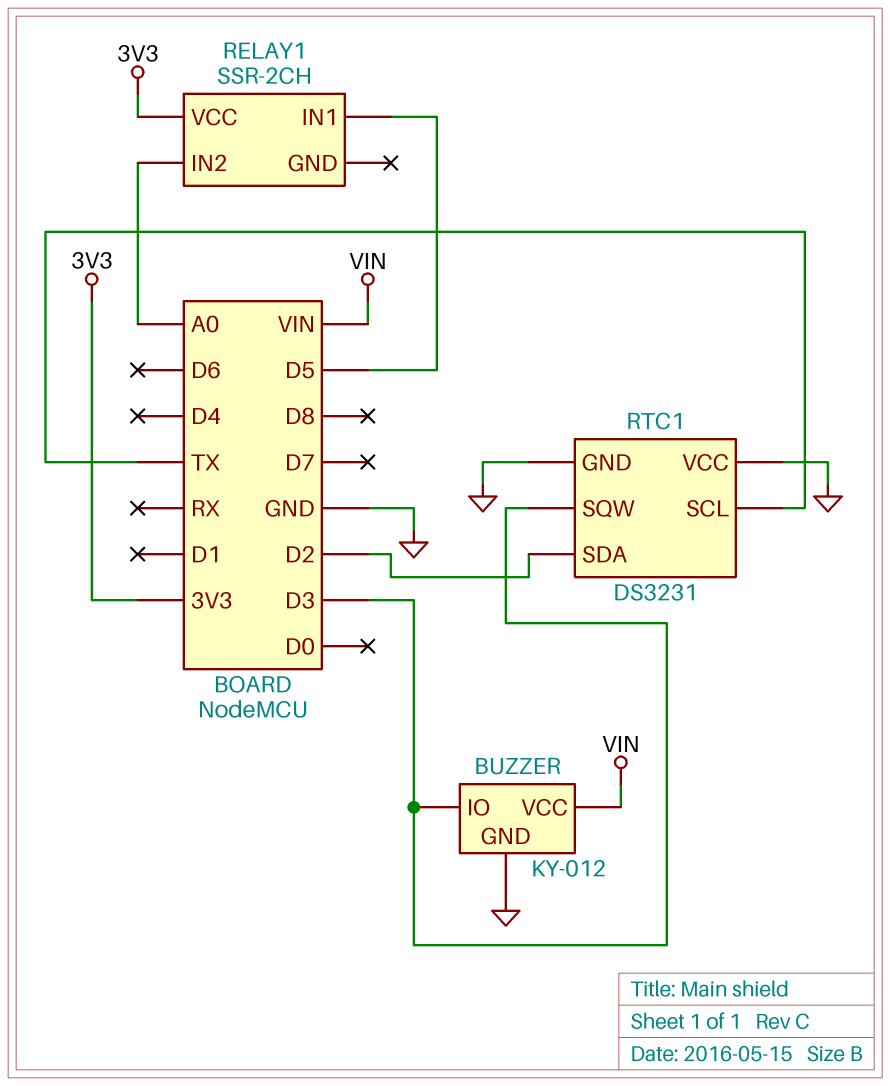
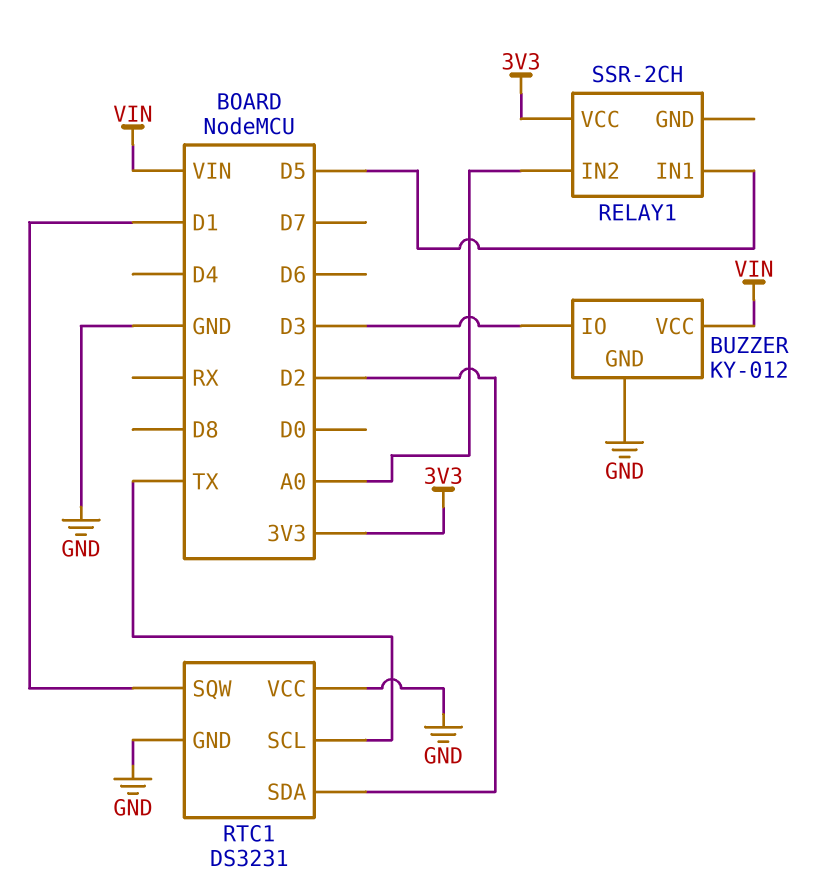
RTC1 pin SQW: D3 -> D1

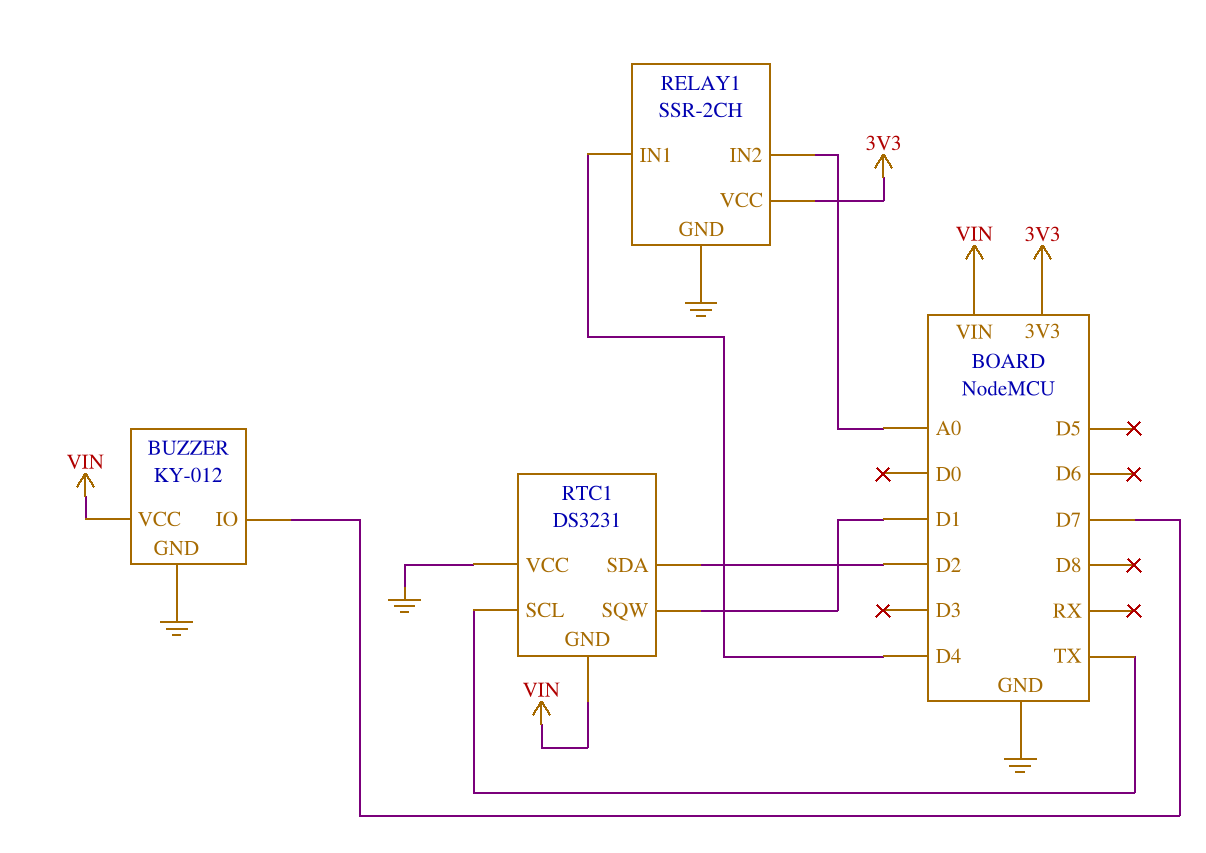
BUZZER pin IO: D3 -> D7
RELAY1 pin GND: none -> GND
RELAY1 pin IN1: D5 -> D4
RTC1 pin GND: GND -> VIN

